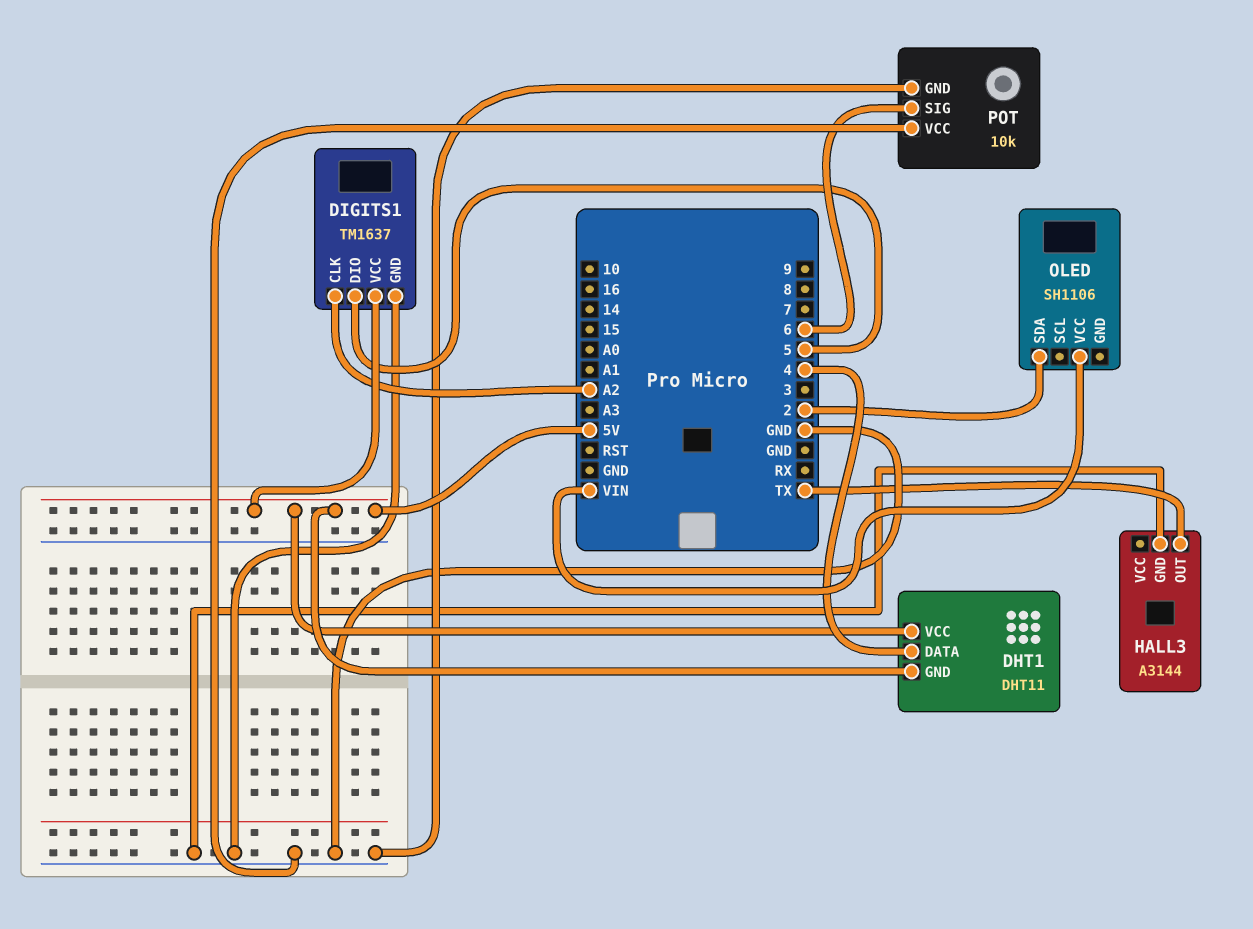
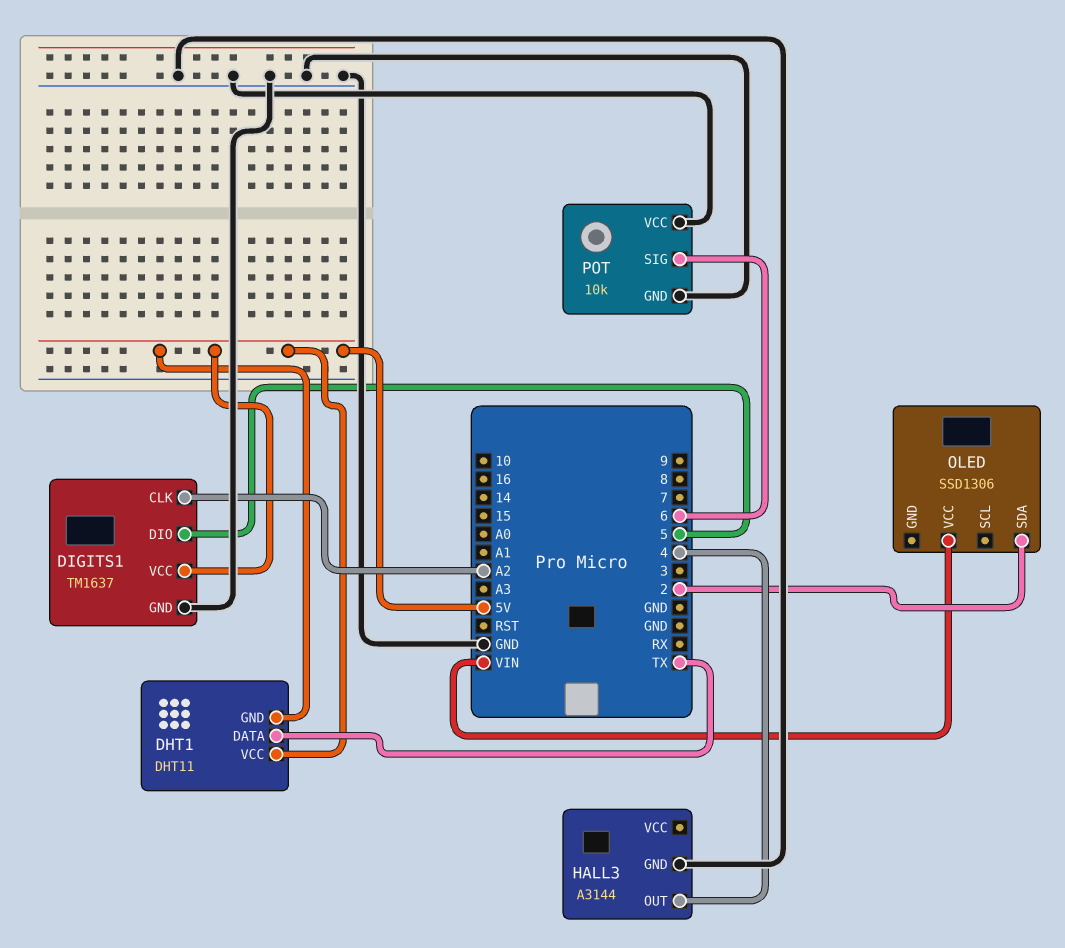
DHT1 pin DATA: 4 -> TX
HALL3 pin OUT: TX -> 4
OLED: SH1106 -> SSD1306

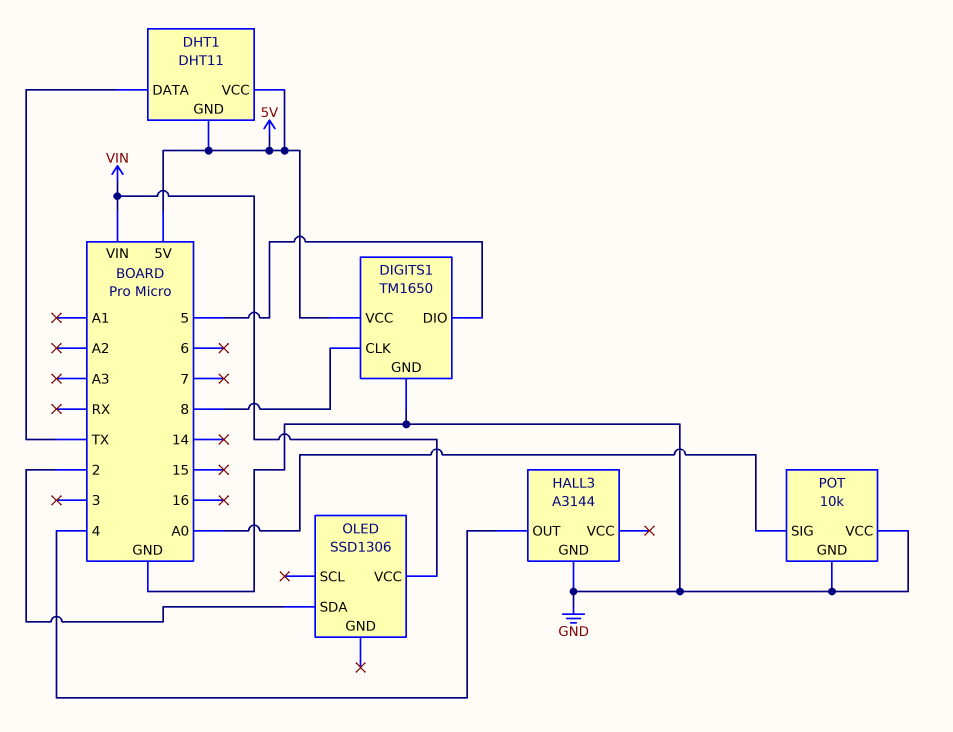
DIGITS1: TM1637 -> TM1650
DIGITS1 pin CLK: A2 -> 8
POT pin SIG: 6 -> A0

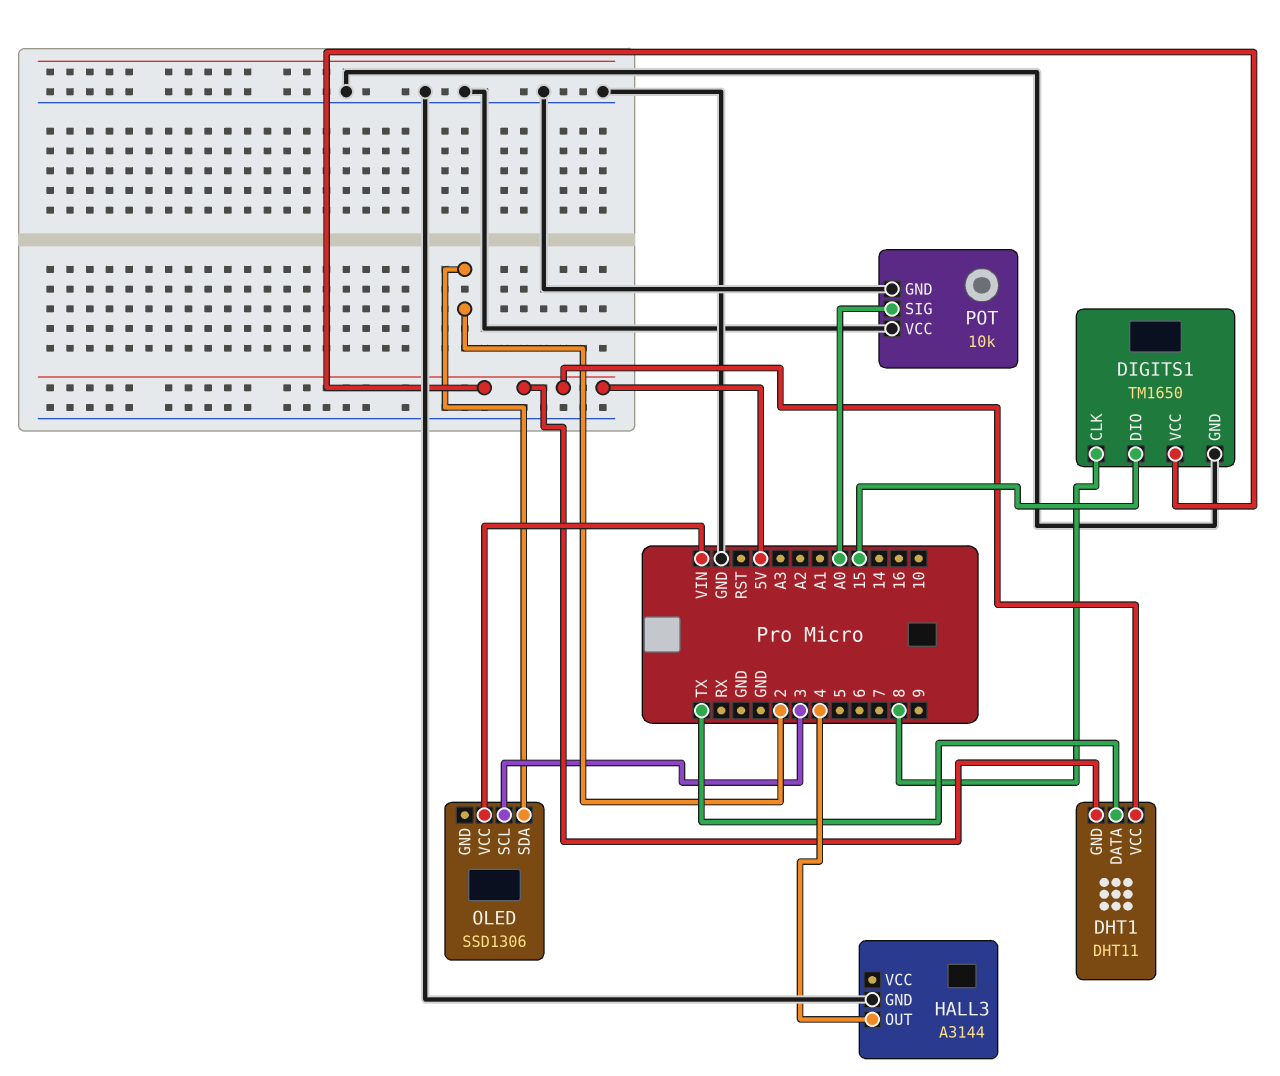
DIGITS1 pin DIO: 5 -> 15
OLED pin SCL: none -> 3

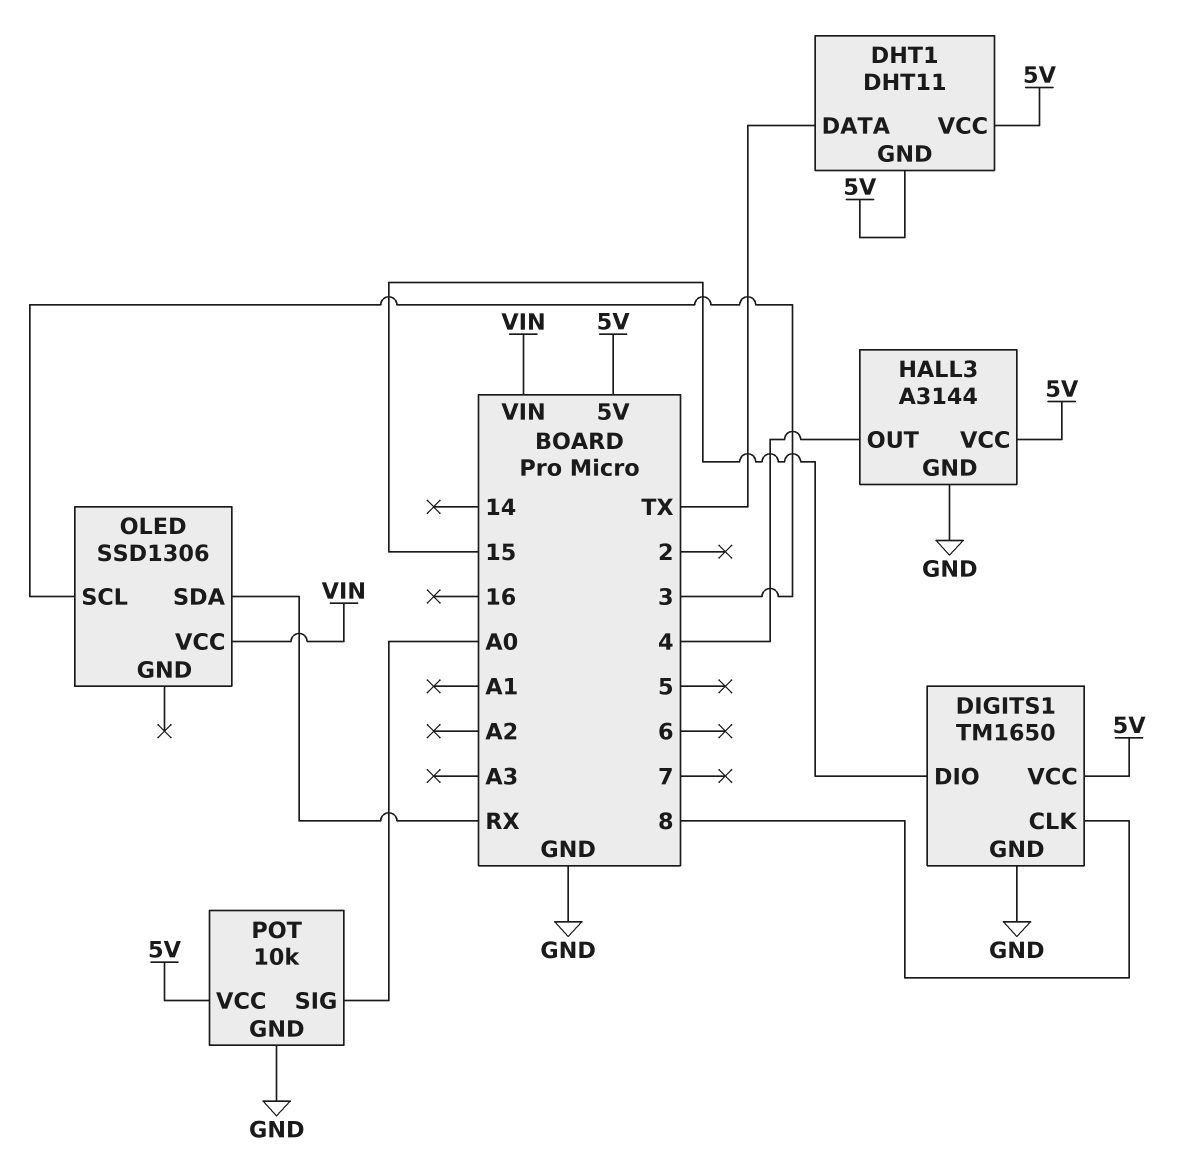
HALL3 pin VCC: none -> 5V
OLED pin SDA: 2 -> RX
POT pin VCC: GND -> 5V

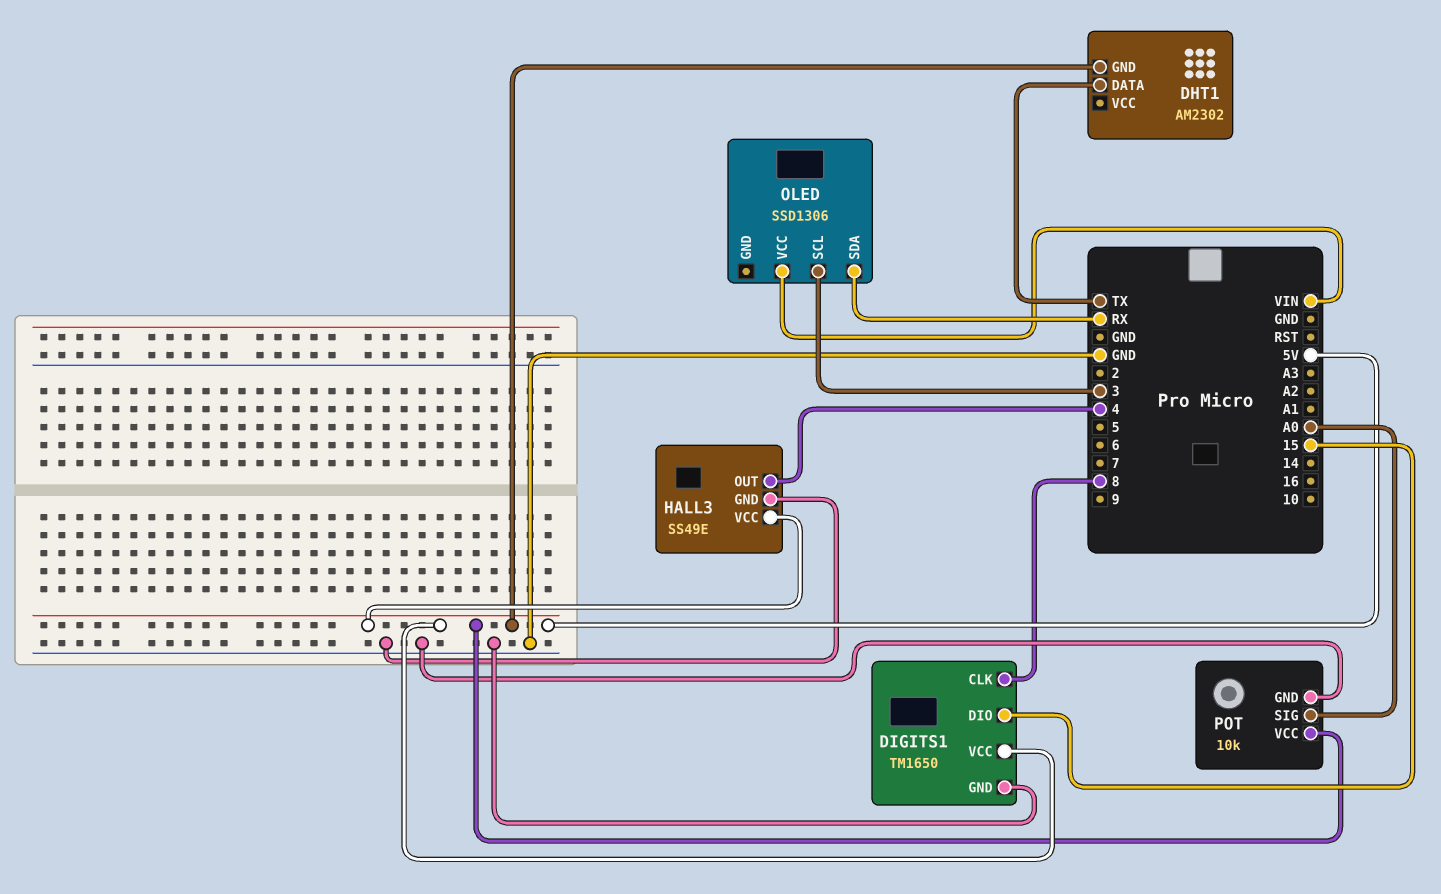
DHT1: DHT11 -> AM2302
DHT1 pin VCC: 5V -> none
HALL3: A3144 -> SS49E

